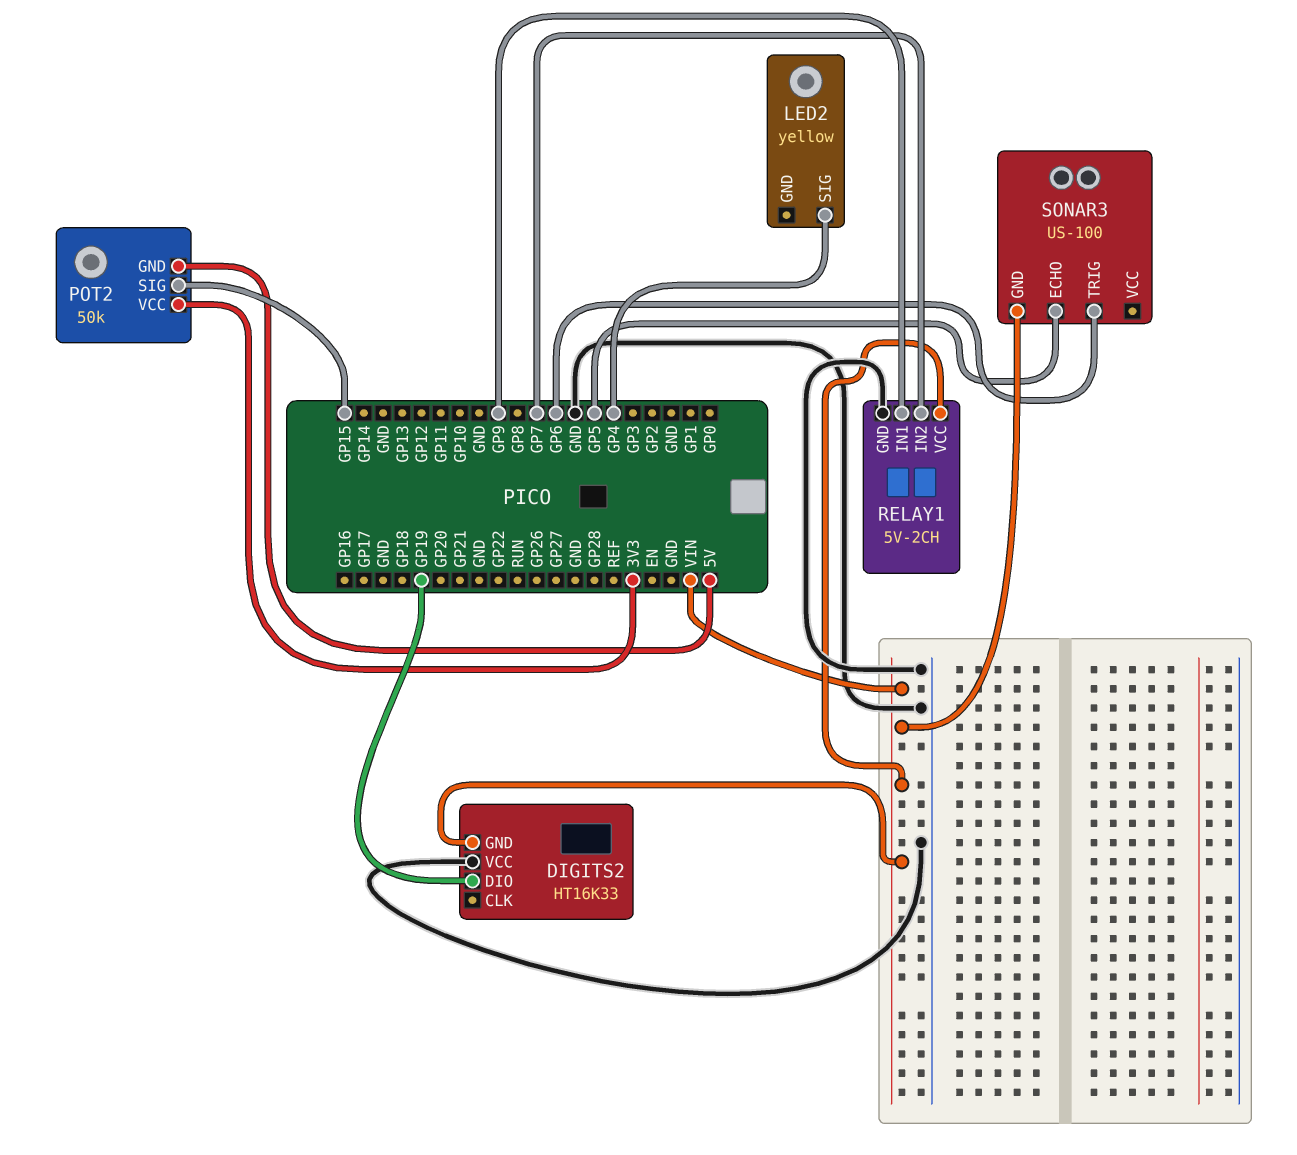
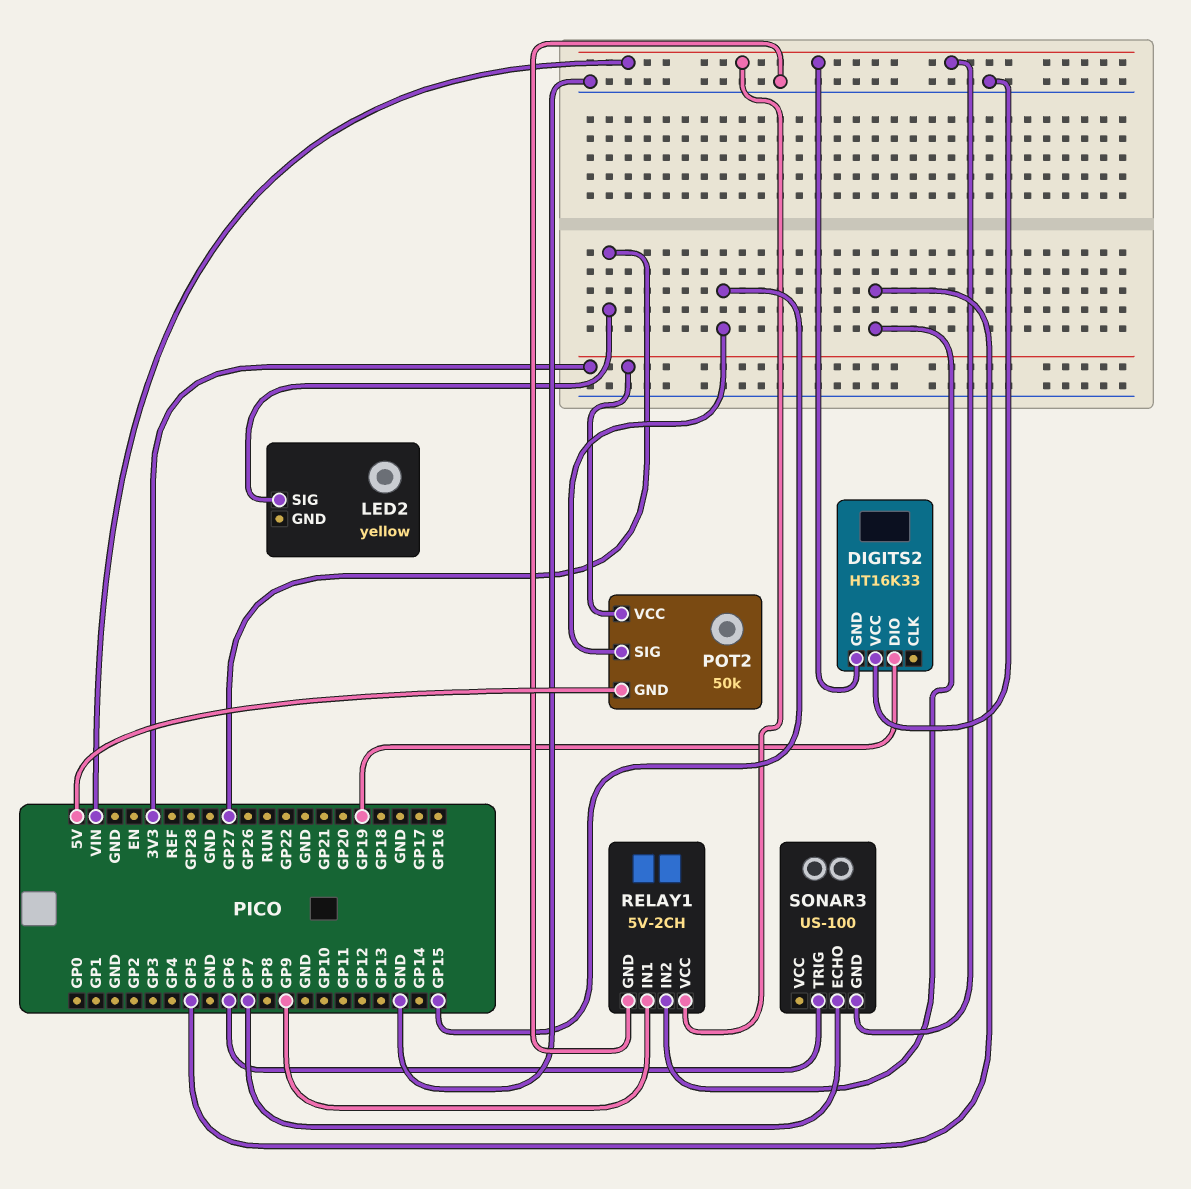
LED2 pin SIG: GP4 -> GP27
RELAY1 pin IN2: GP7 -> GP5
SONAR3 pin ECHO: GP5 -> GP7

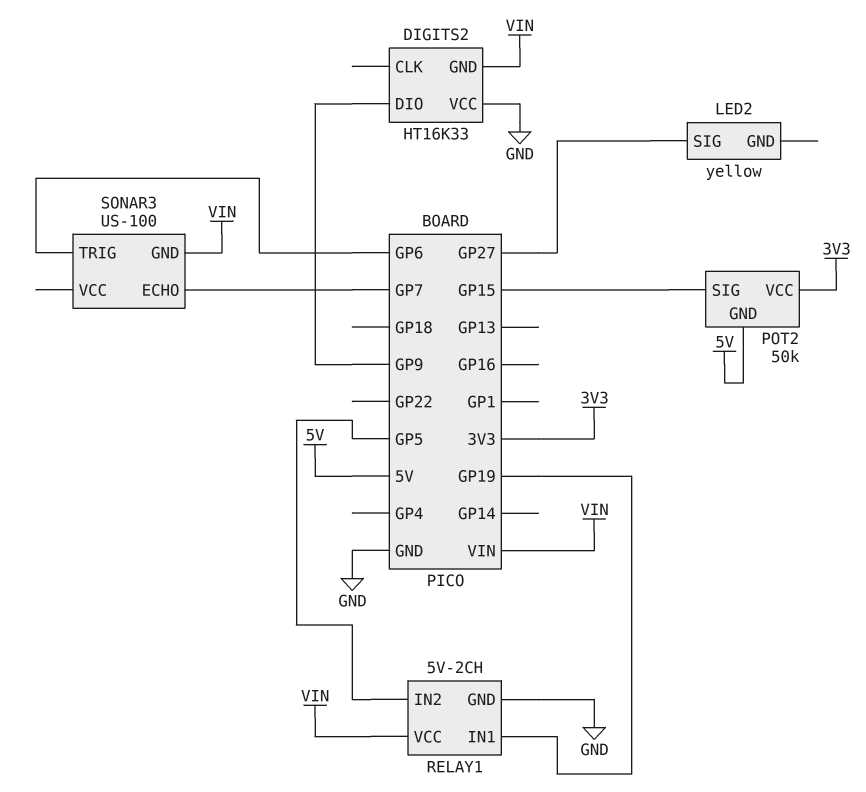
DIGITS2 pin DIO: GP19 -> GP9
RELAY1 pin IN1: GP9 -> GP19

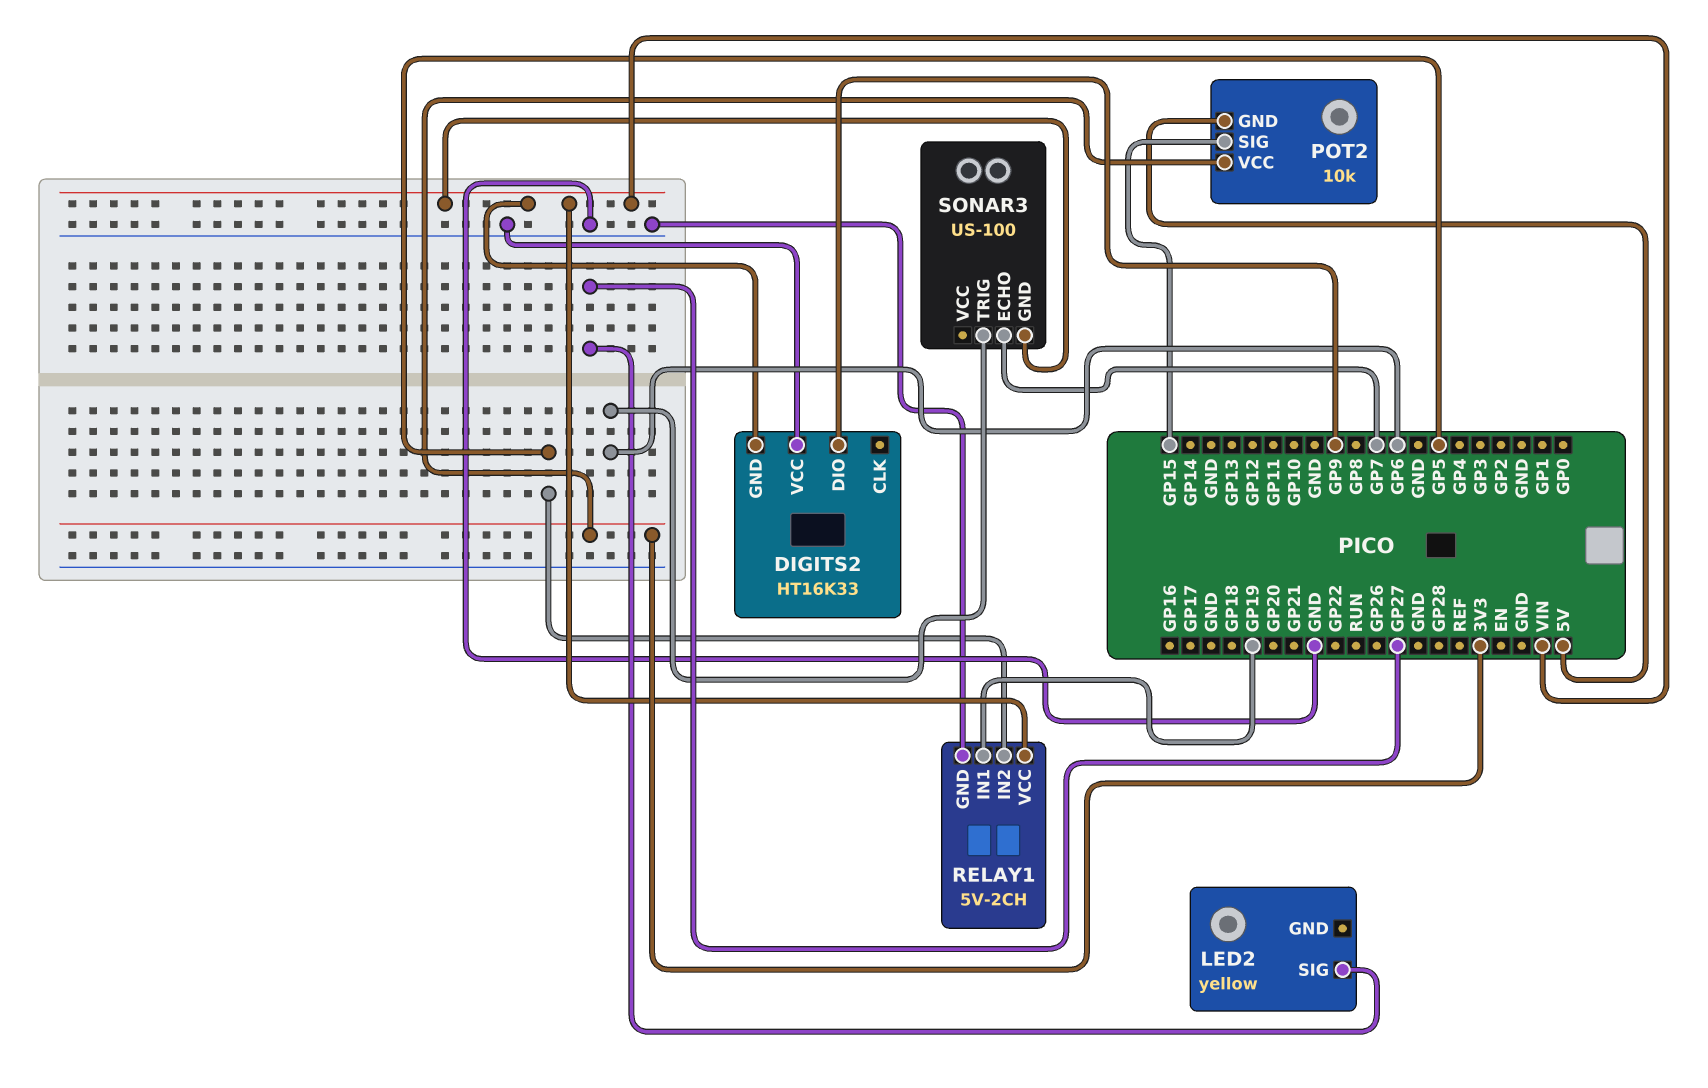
POT2: 50k -> 10k

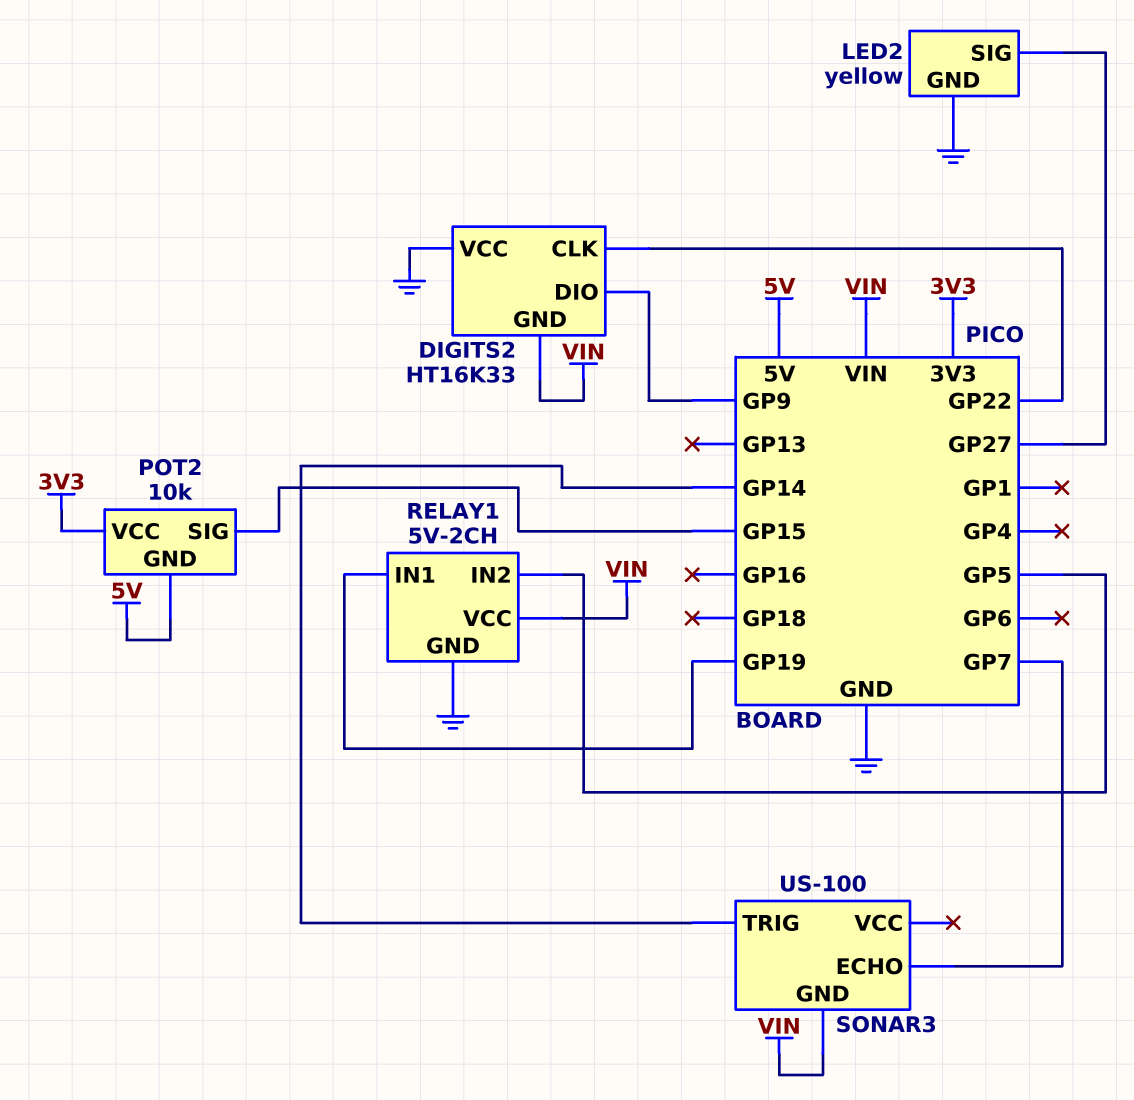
DIGITS2 pin CLK: none -> GP22
LED2 pin GND: none -> GND
SONAR3 pin TRIG: GP6 -> GP14

